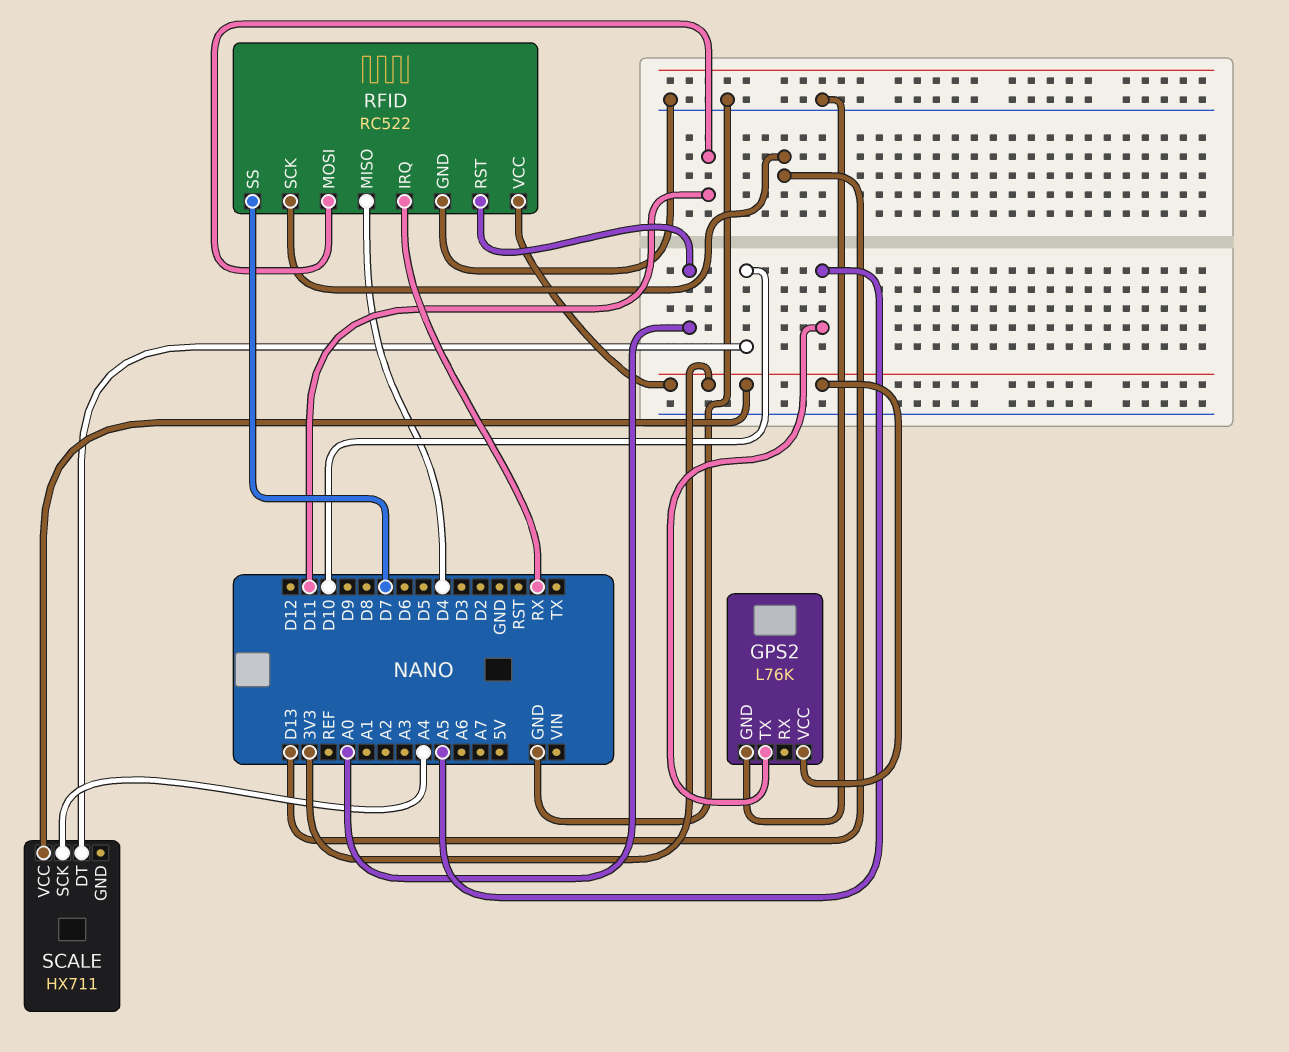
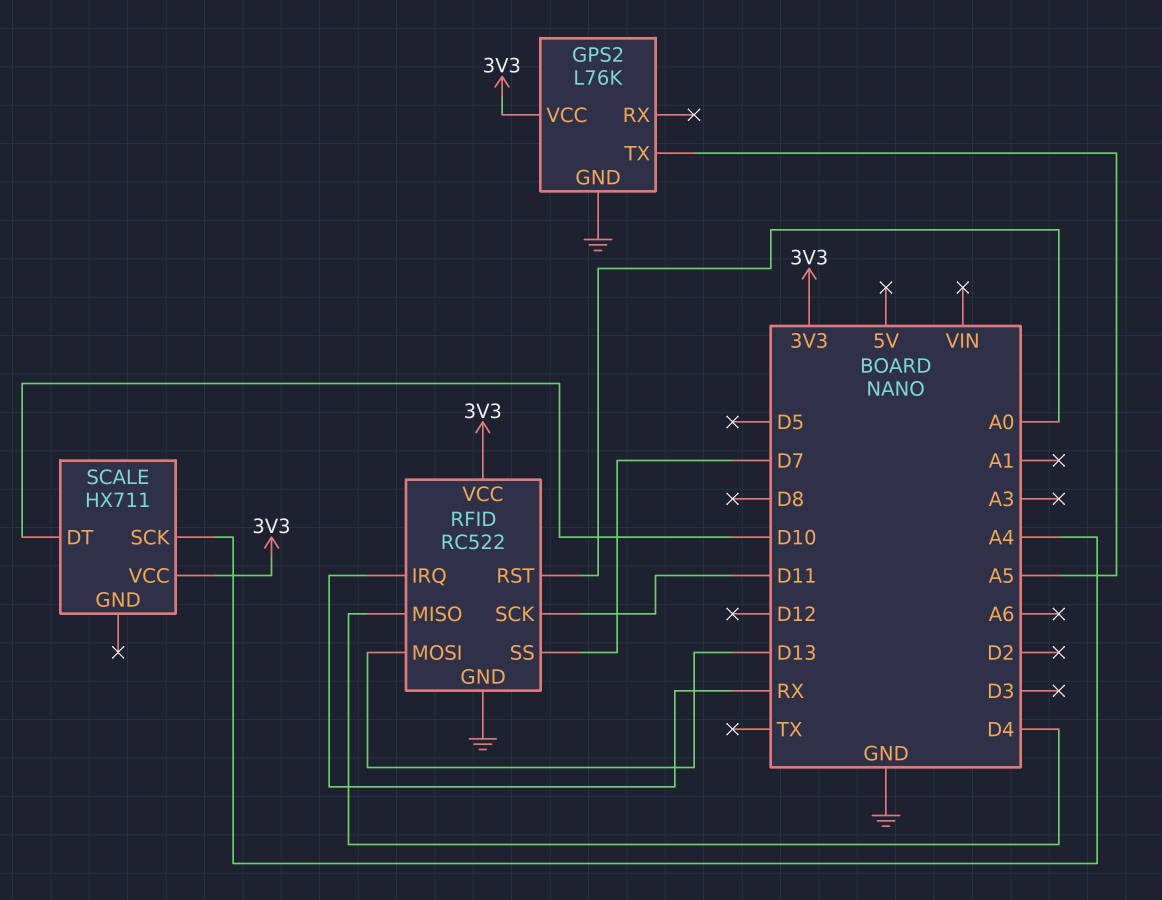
RFID pin MOSI: D11 -> D13
RFID pin SCK: D13 -> D11

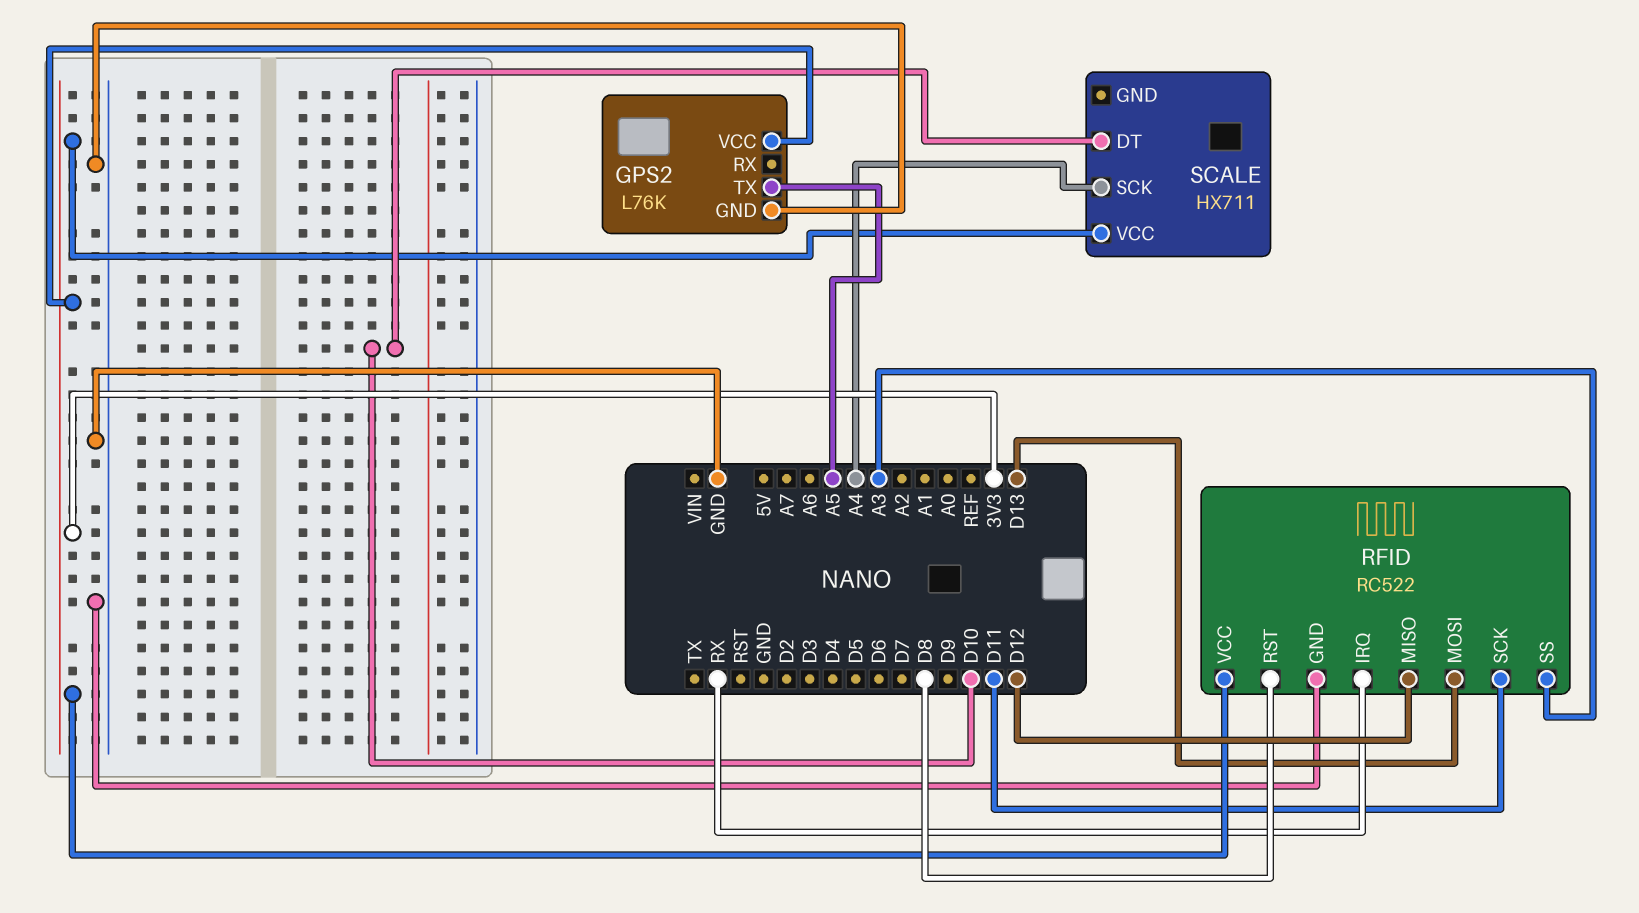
RFID pin MISO: D4 -> D12
RFID pin RST: A0 -> D8
RFID pin SS: D7 -> A3

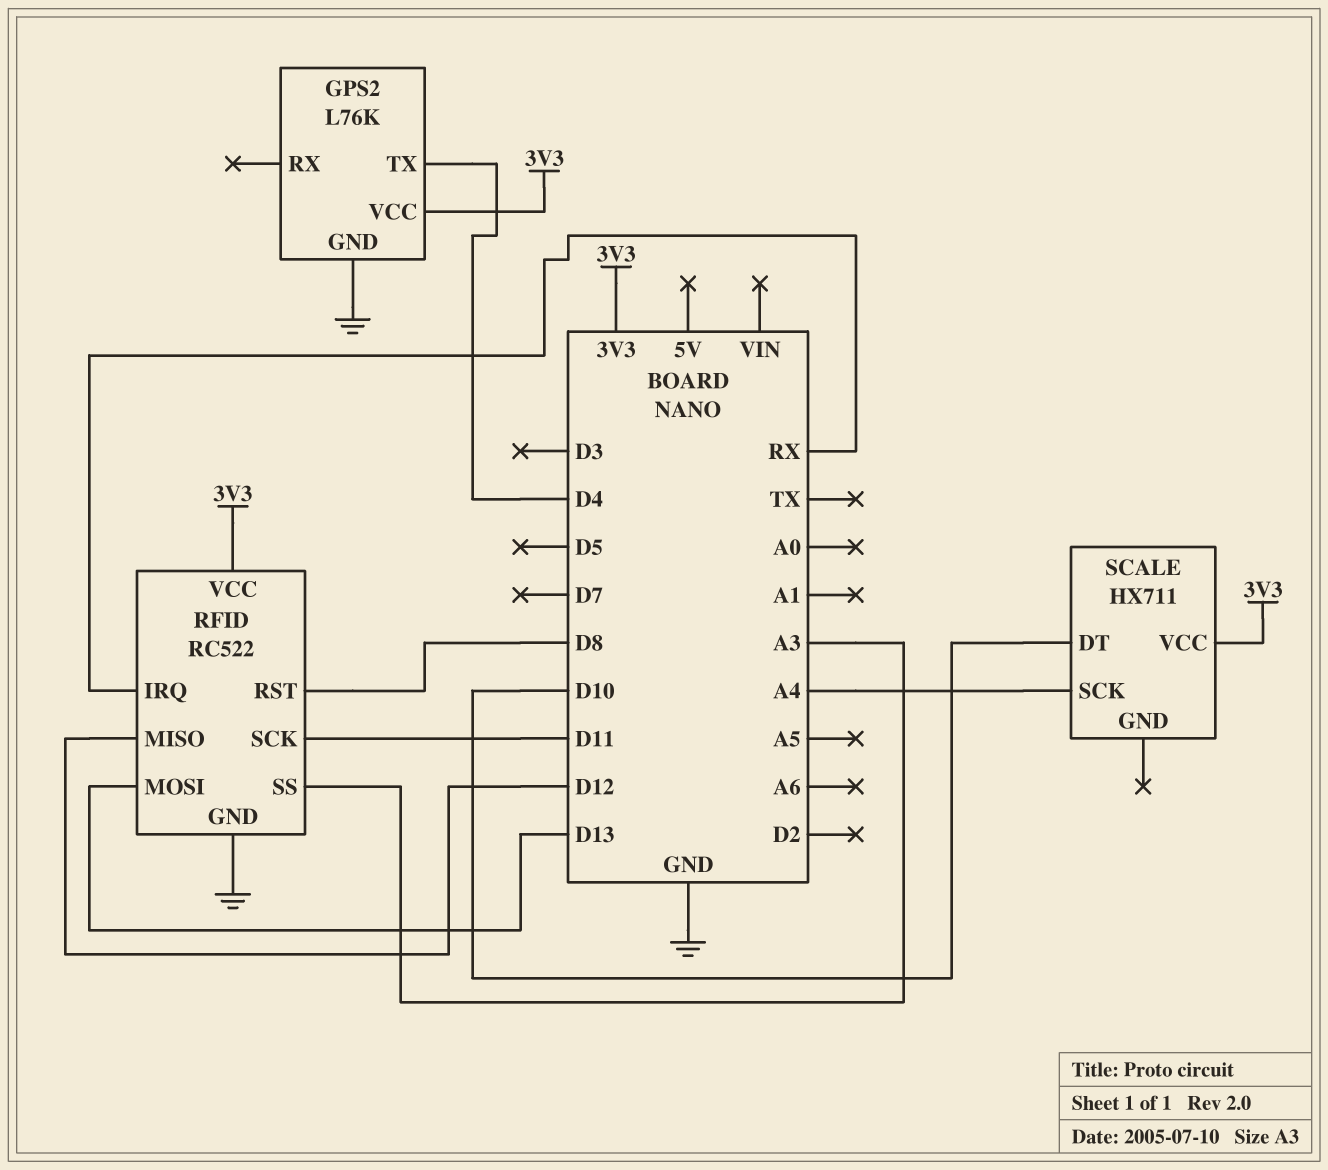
GPS2 pin TX: A5 -> D4

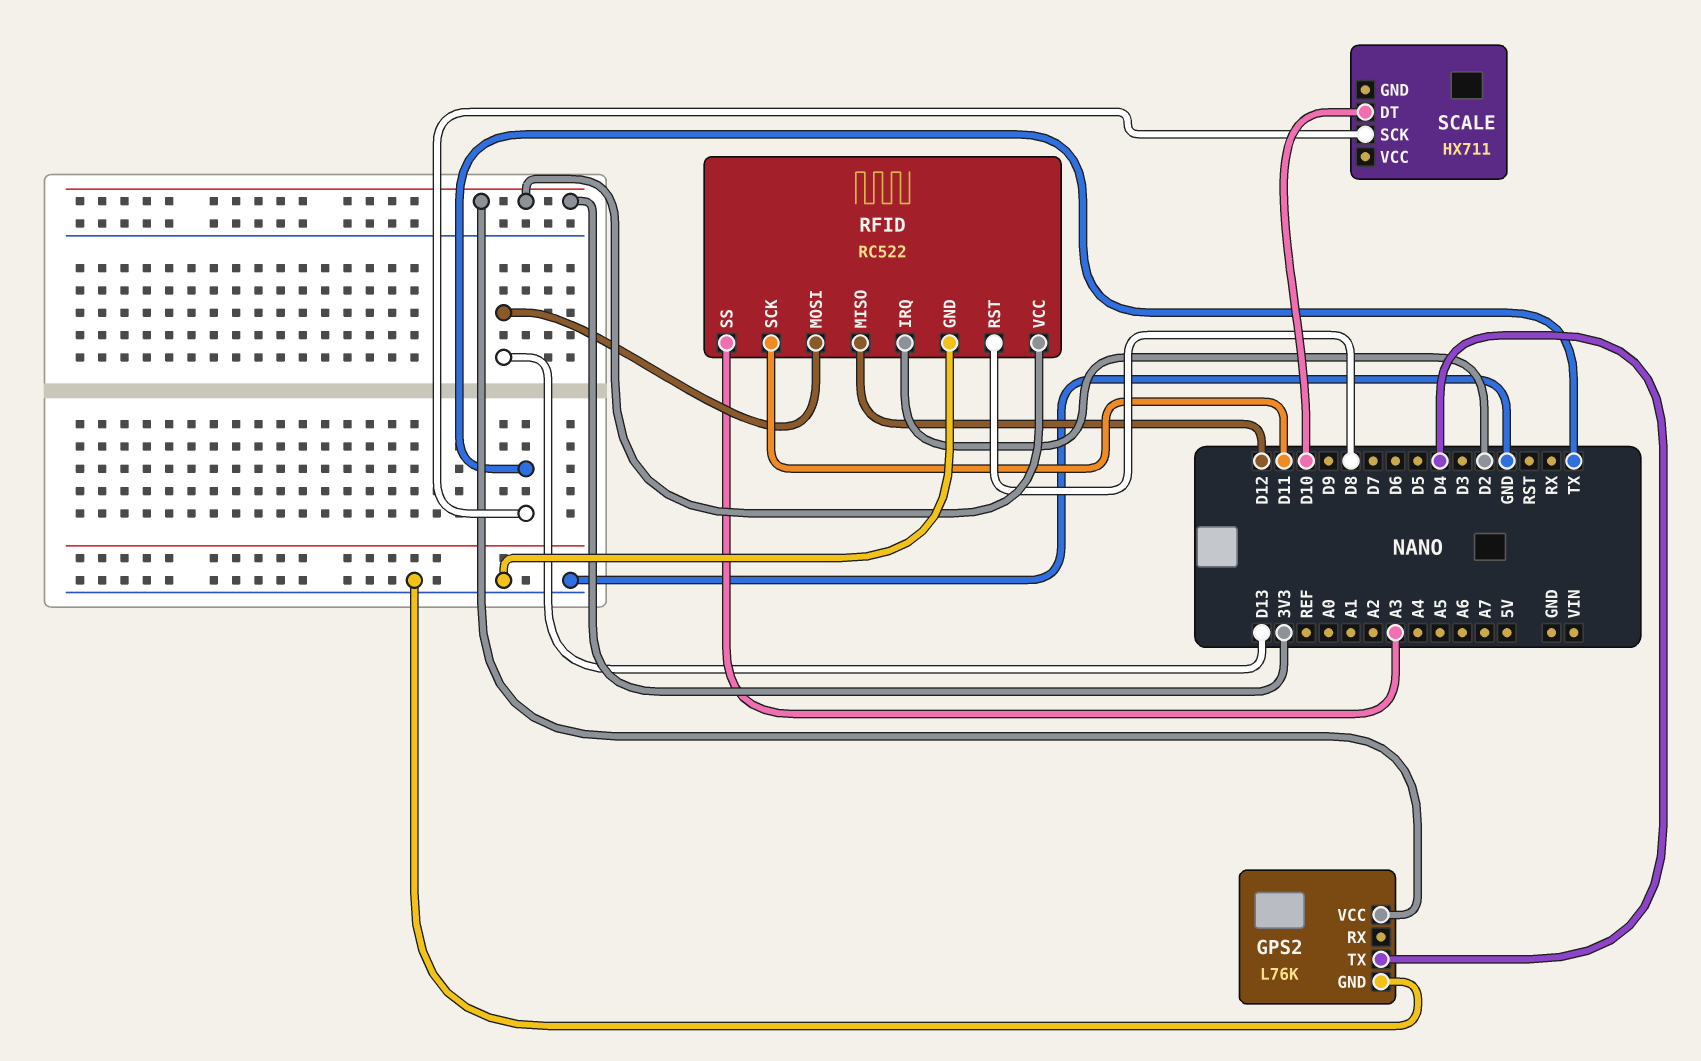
RFID pin IRQ: RX -> D2
SCALE pin SCK: A4 -> TX
SCALE pin VCC: 3V3 -> none

